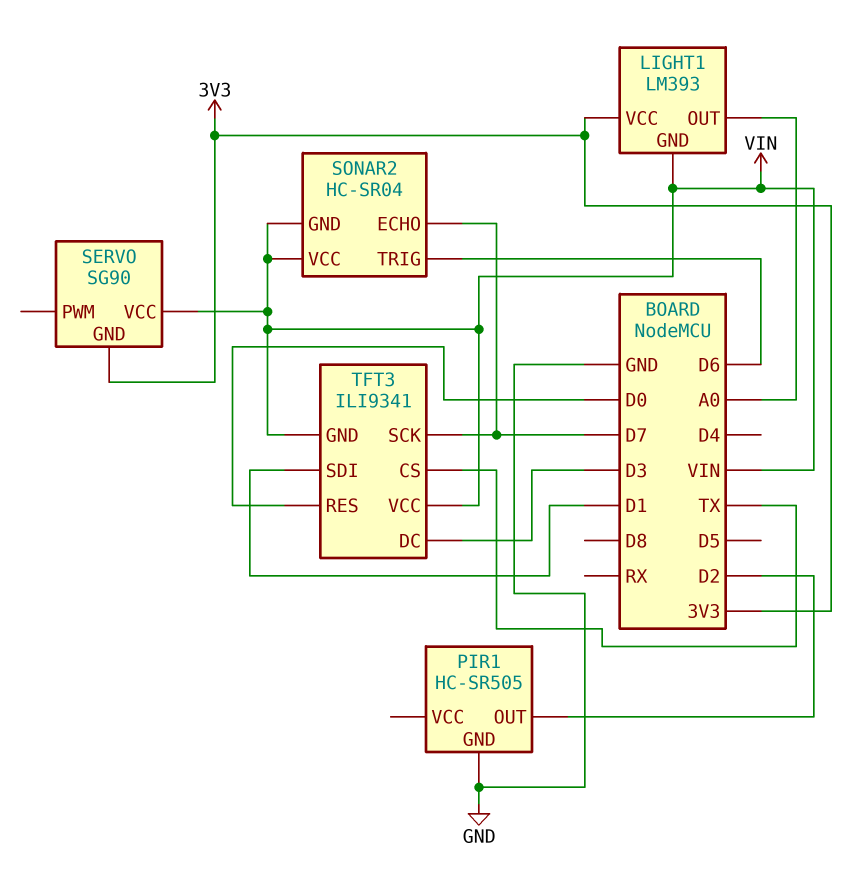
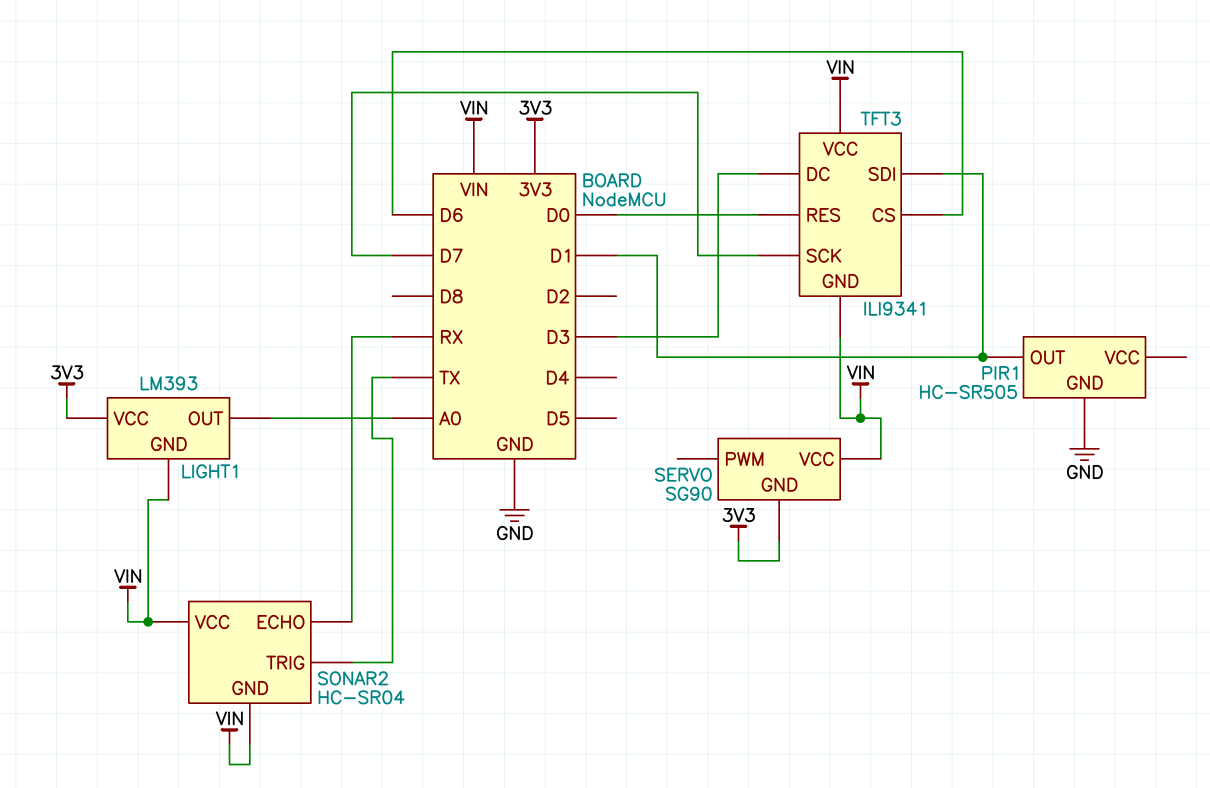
PIR1 pin OUT: D2 -> D1
SONAR2 pin ECHO: D7 -> RX
SONAR2 pin TRIG: D6 -> TX
TFT3 pin CS: TX -> D6

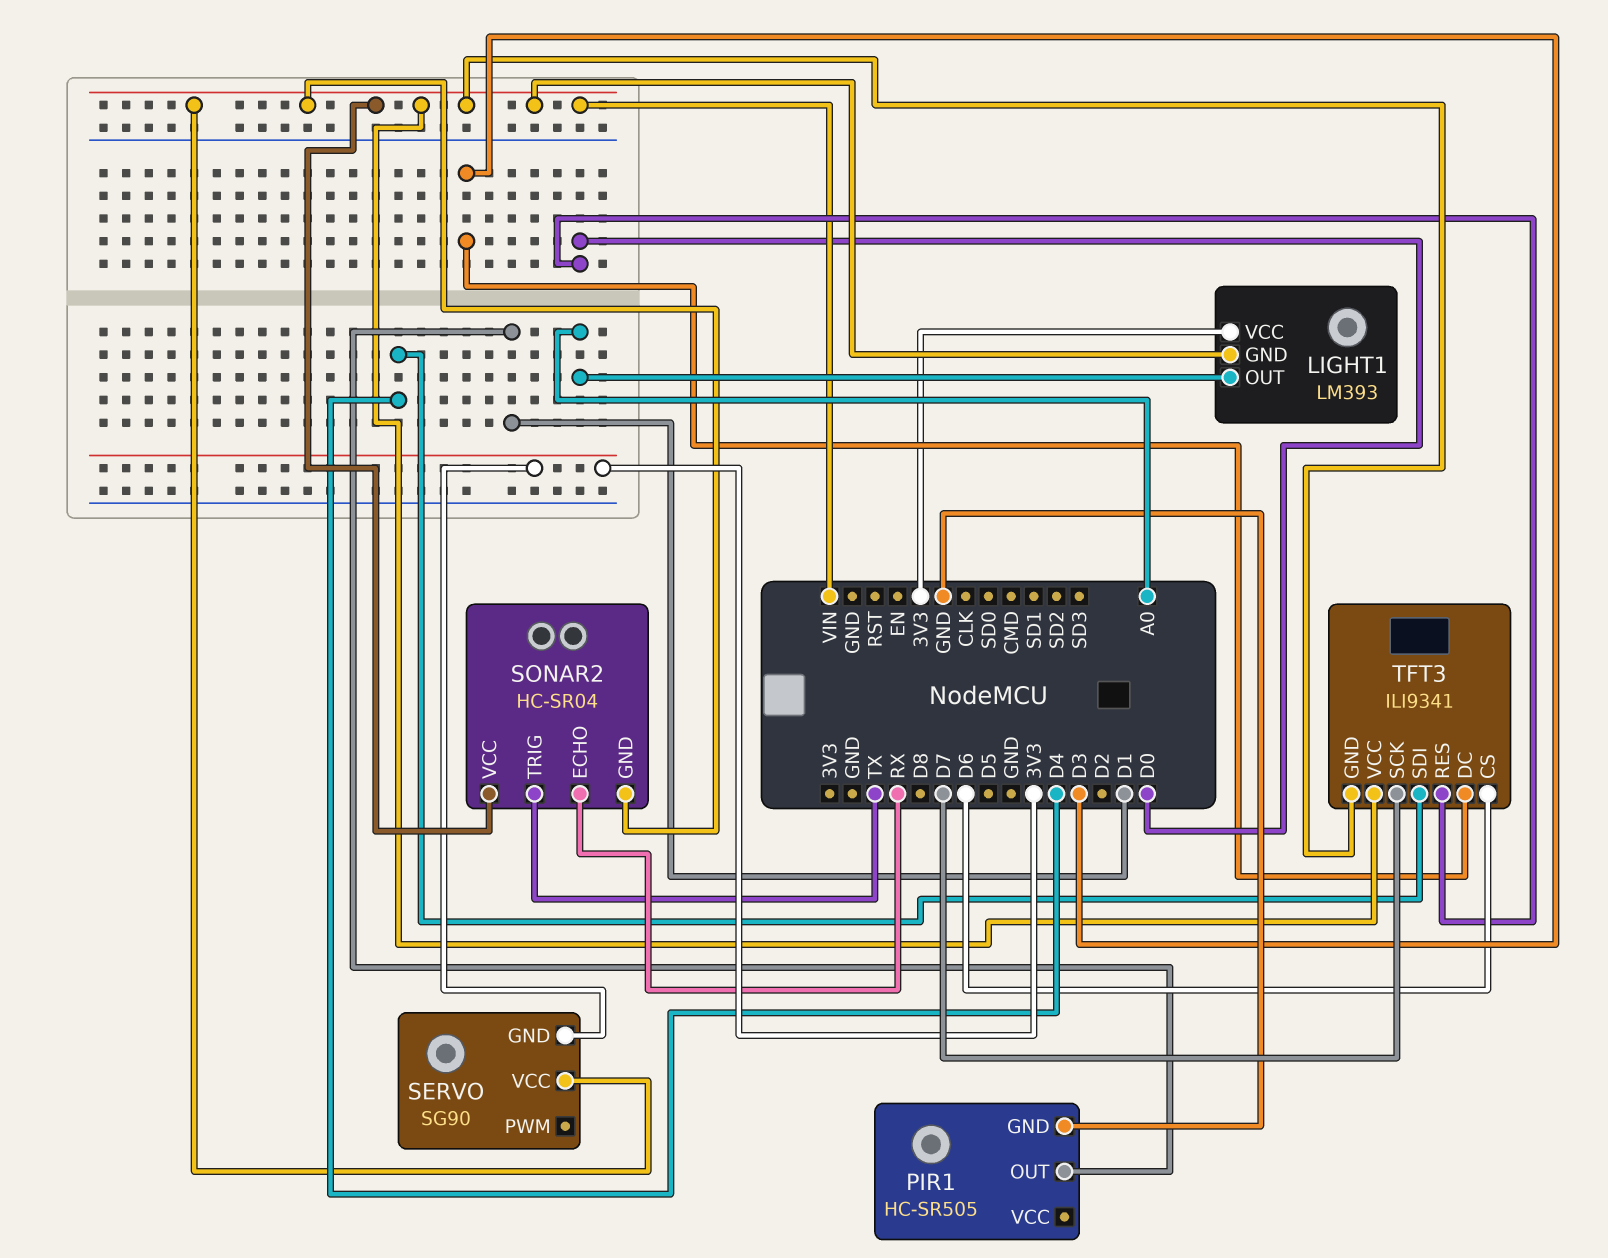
TFT3 pin SDI: D1 -> D4

